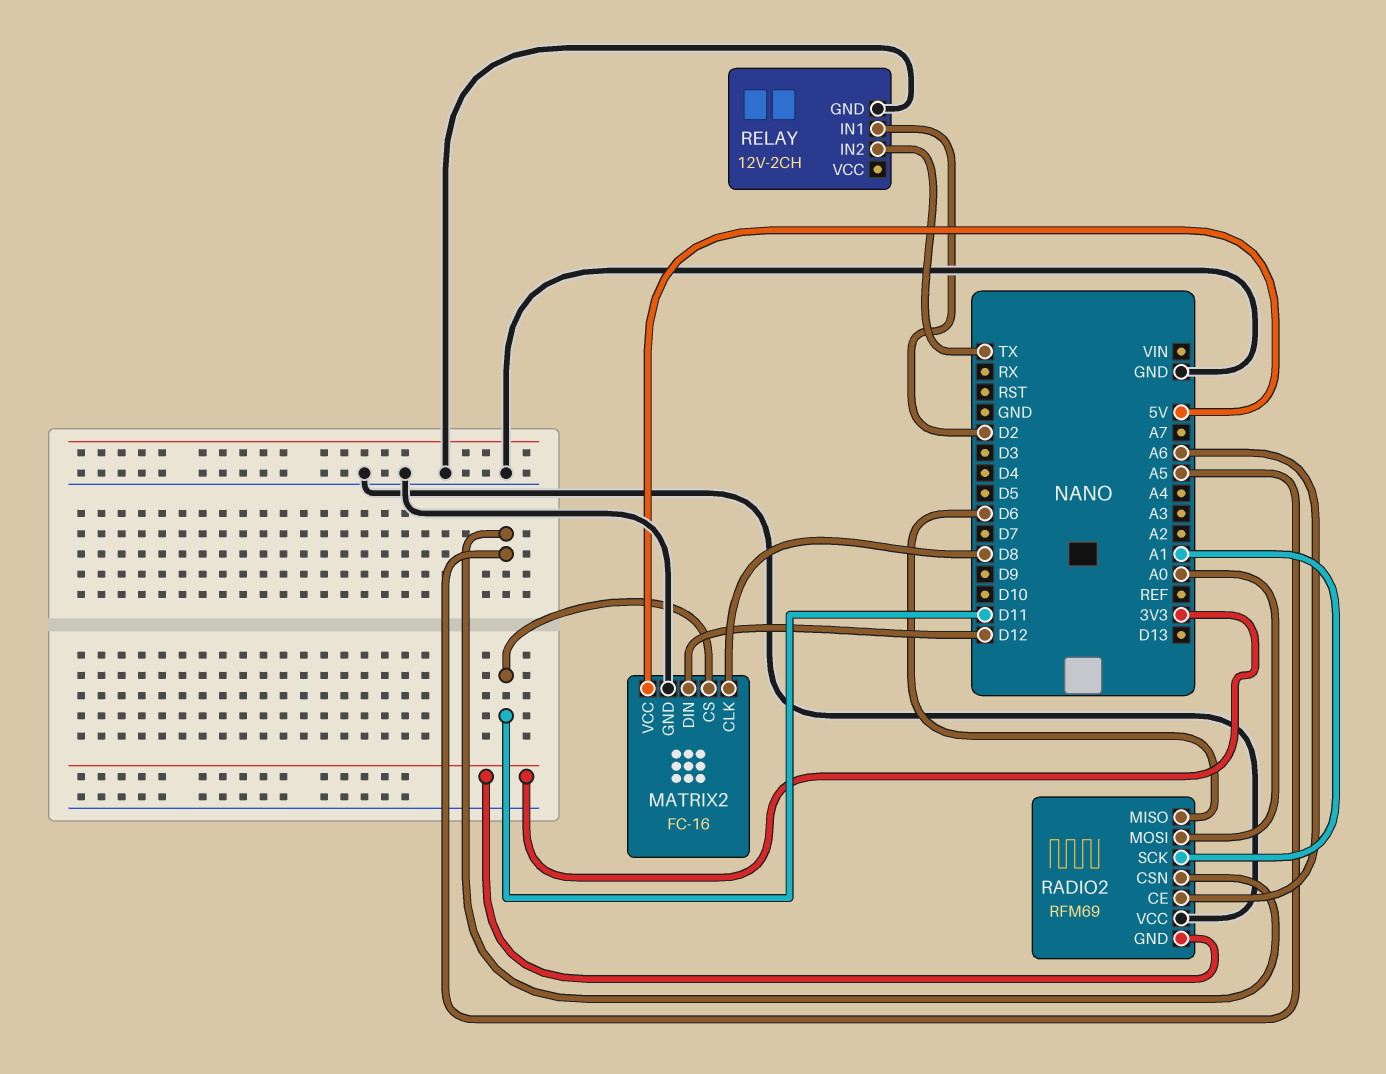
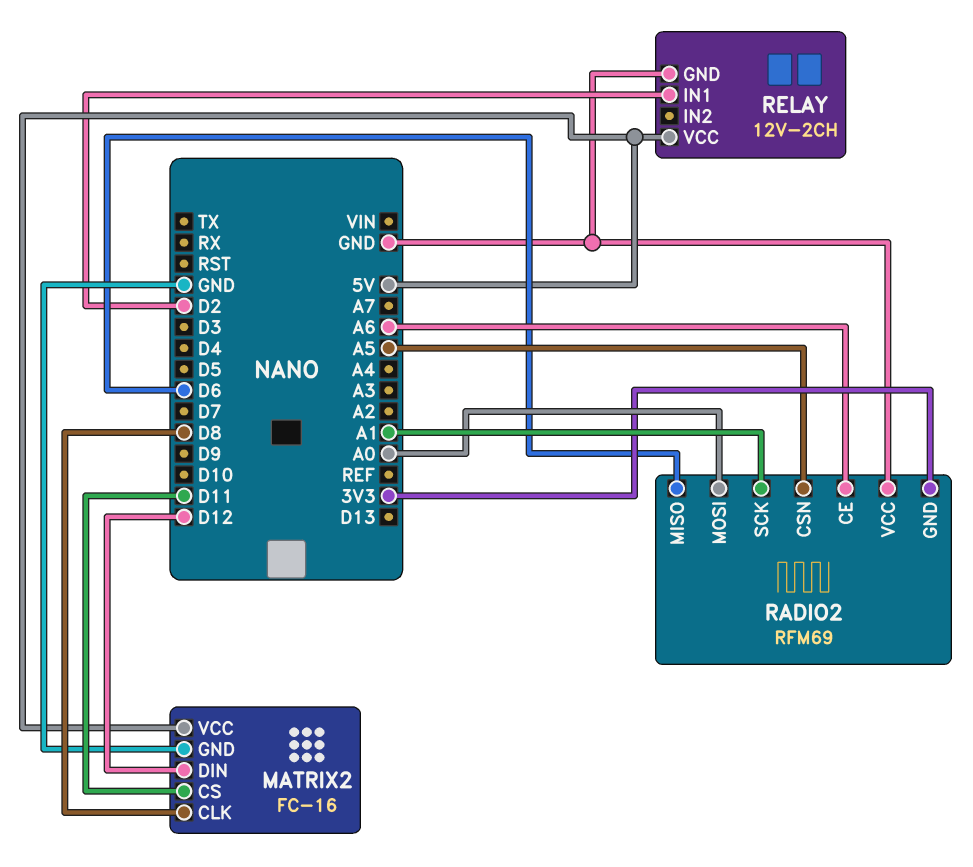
RELAY pin IN2: TX -> none
RELAY pin VCC: none -> 5V

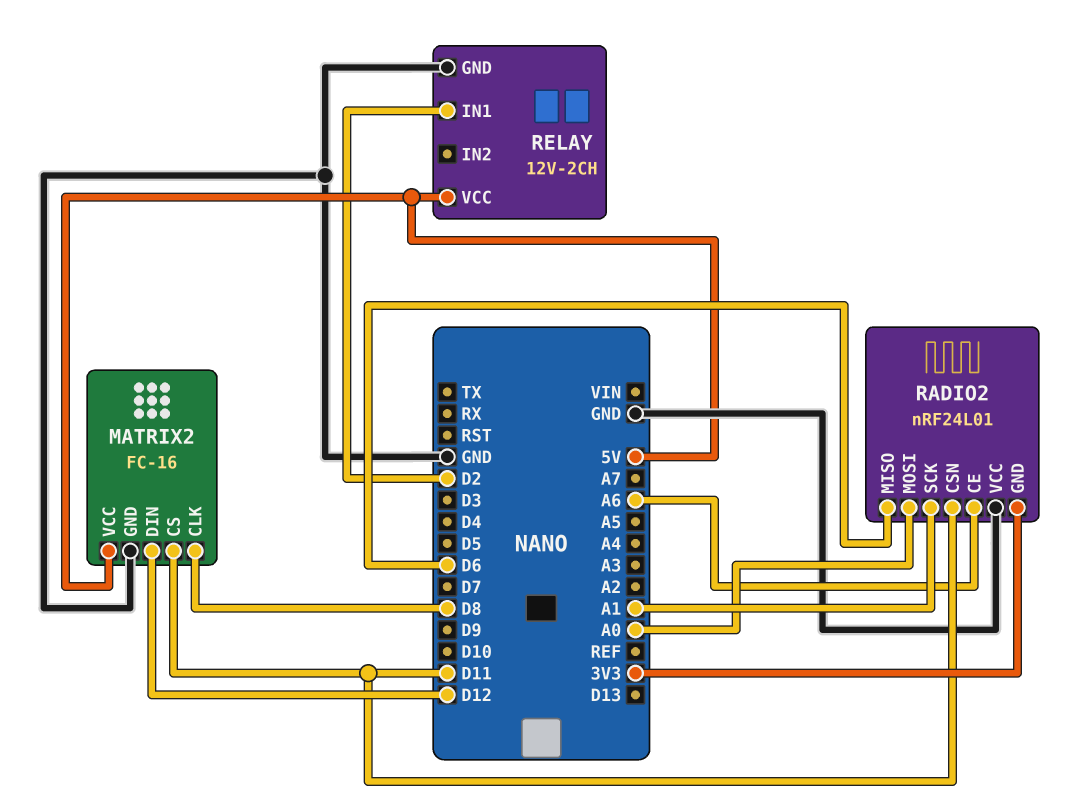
RADIO2: RFM69 -> nRF24L01
RADIO2 pin CSN: A5 -> D11

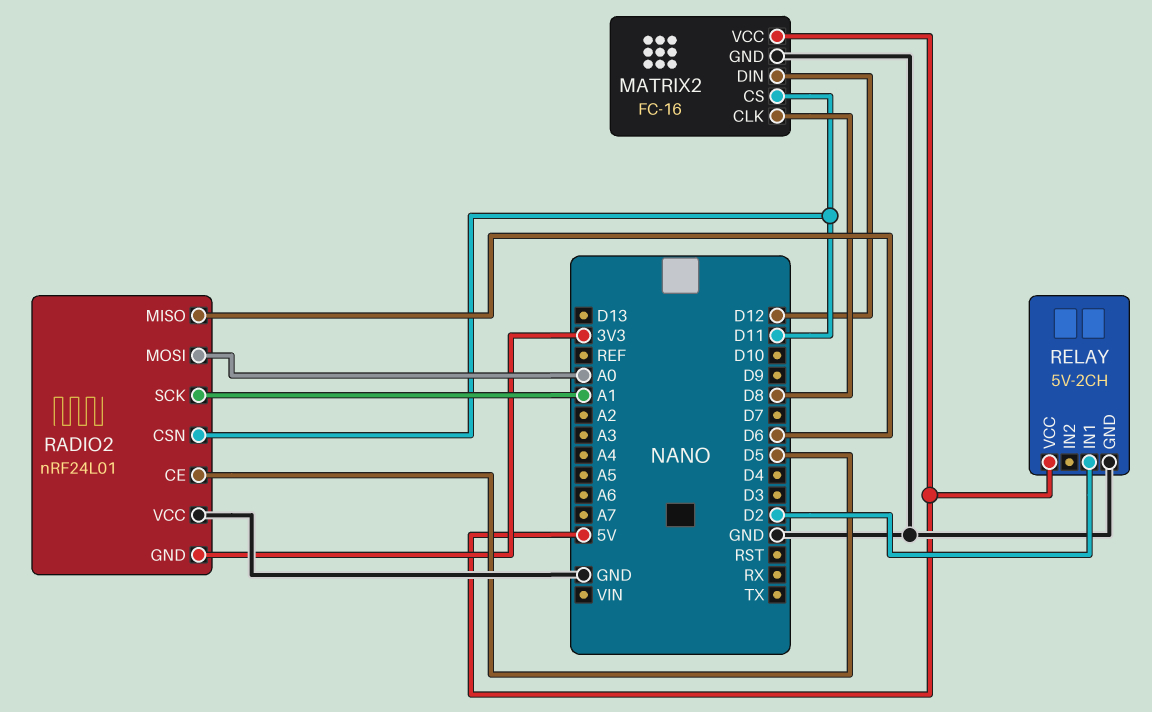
RADIO2 pin CE: A6 -> D5
RELAY: 12V-2CH -> 5V-2CH

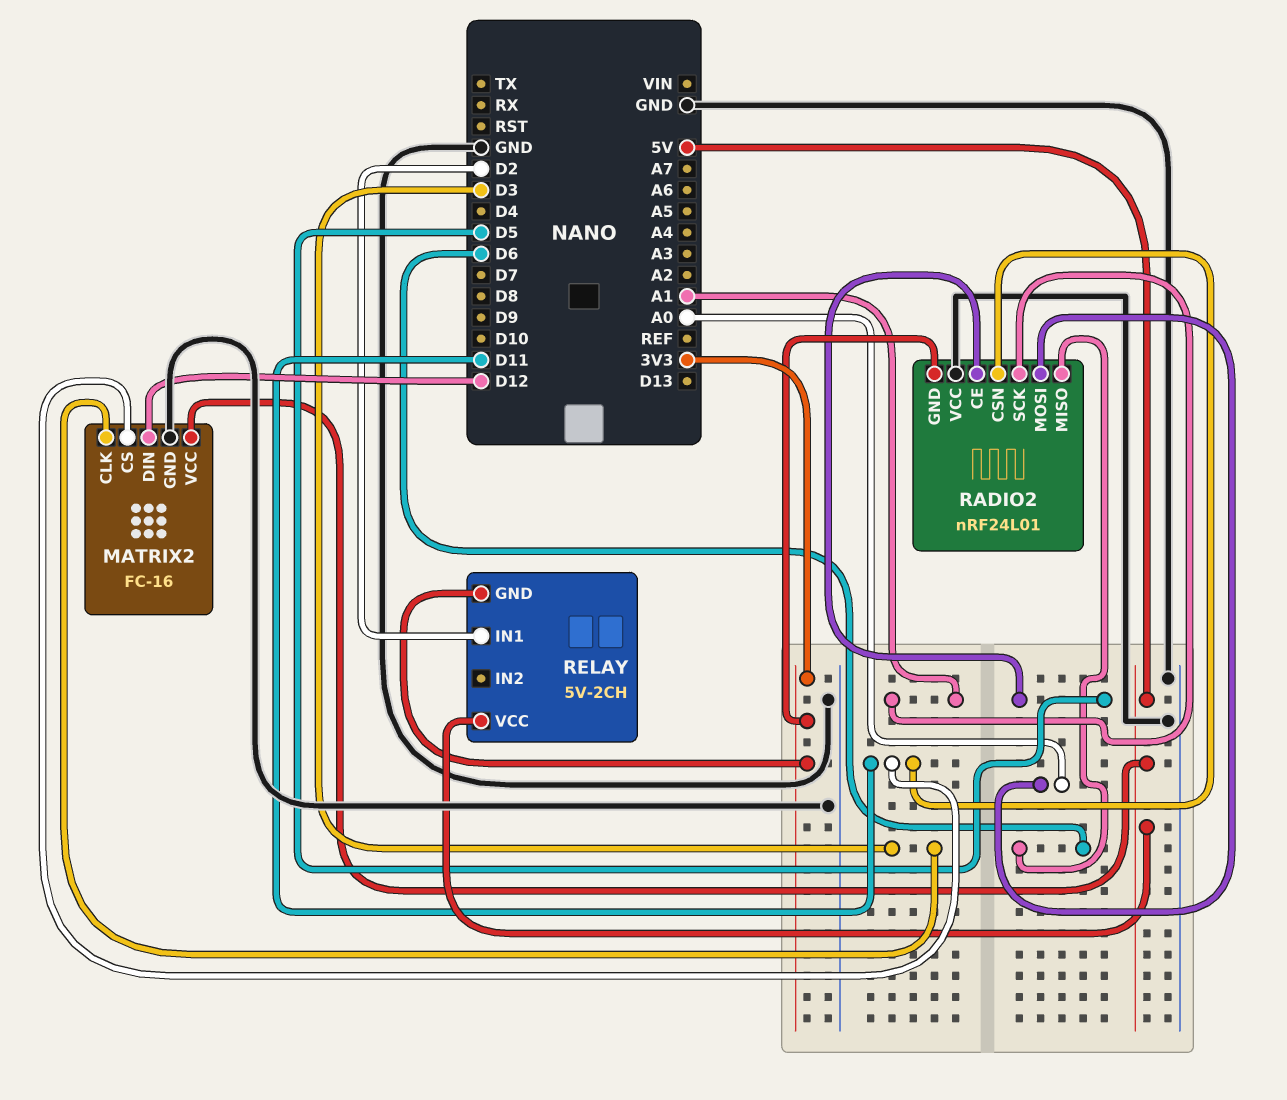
MATRIX2 pin CLK: D8 -> D3
RELAY pin GND: GND -> 3V3

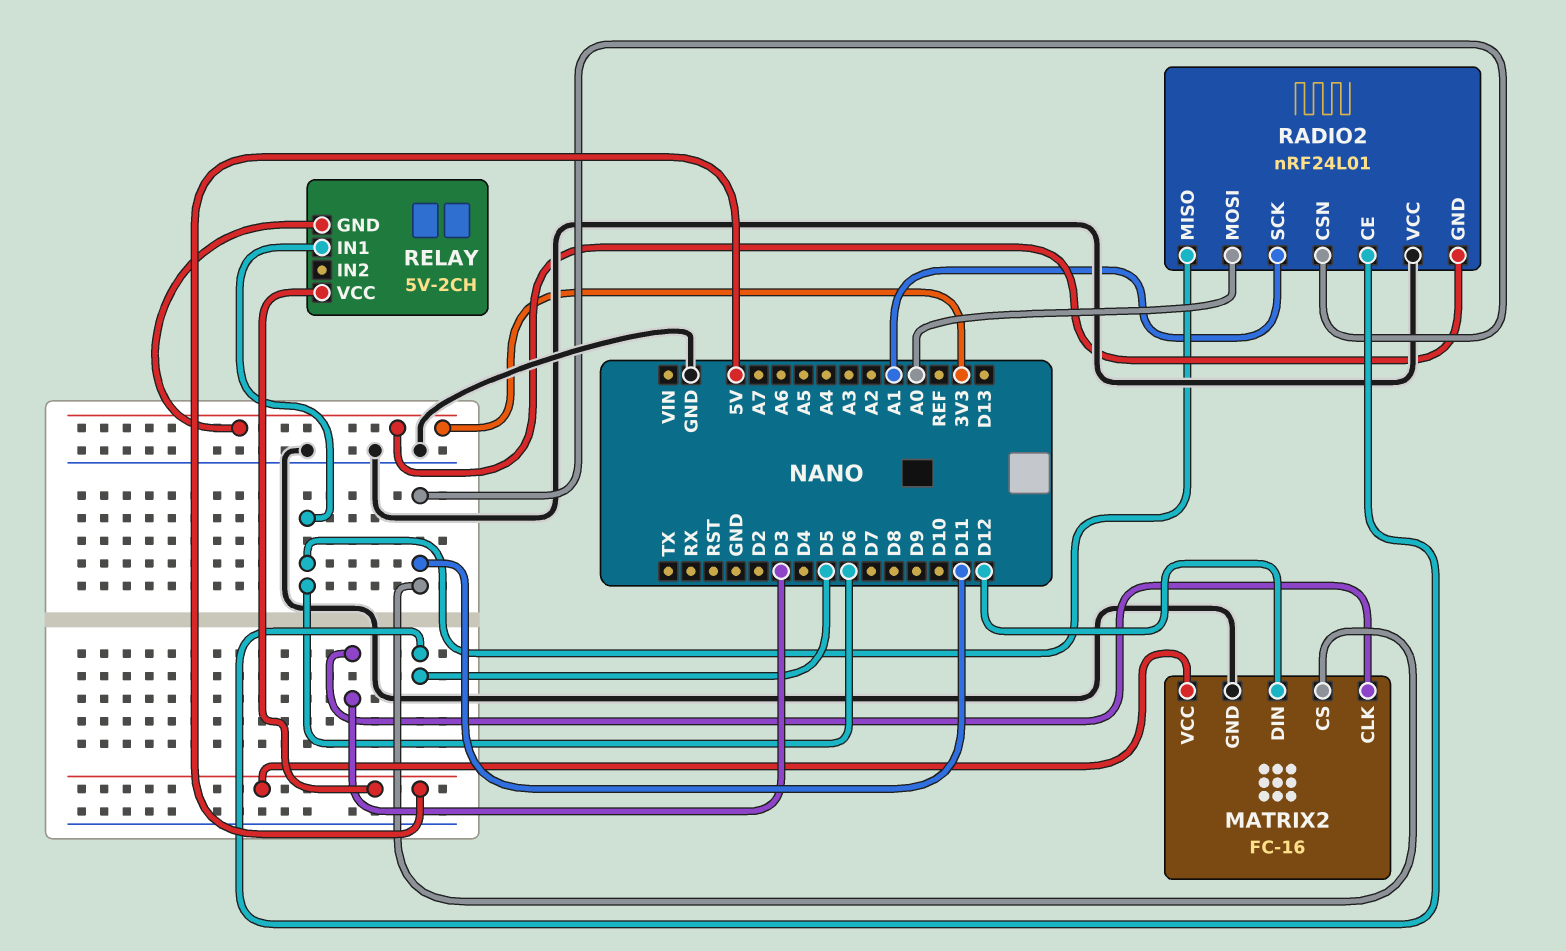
RELAY pin IN1: D2 -> D6

